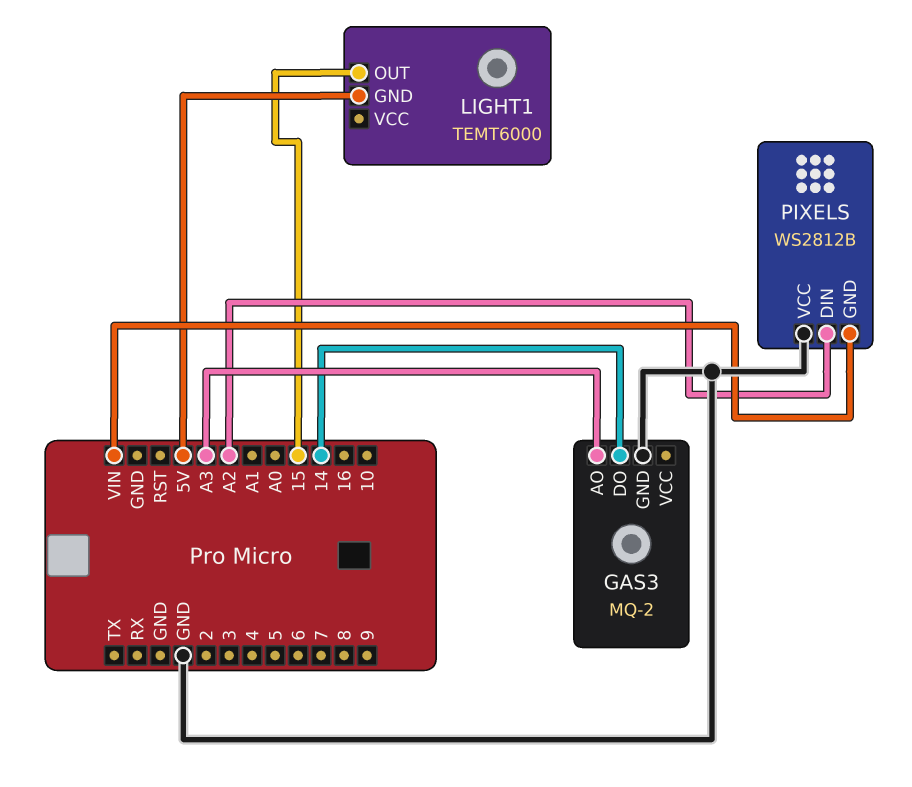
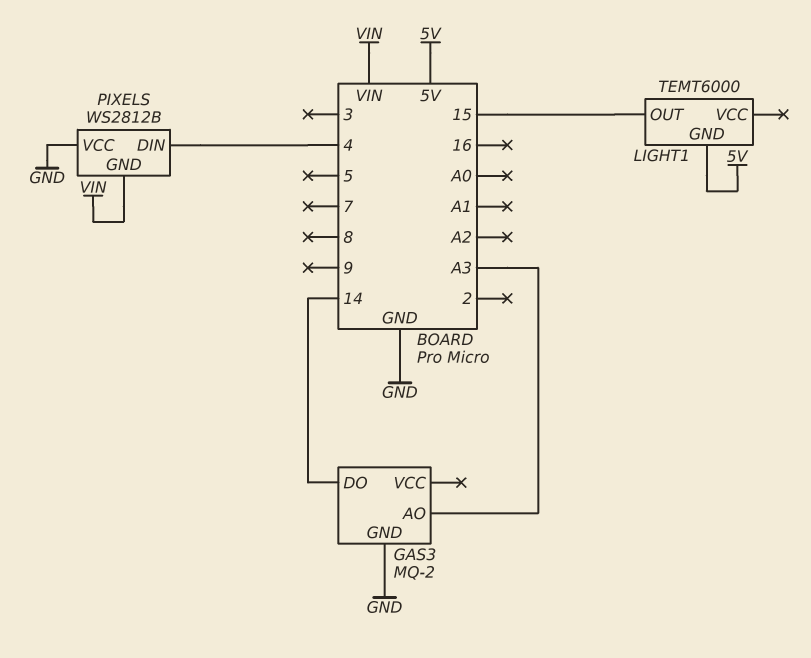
PIXELS pin DIN: A2 -> 4

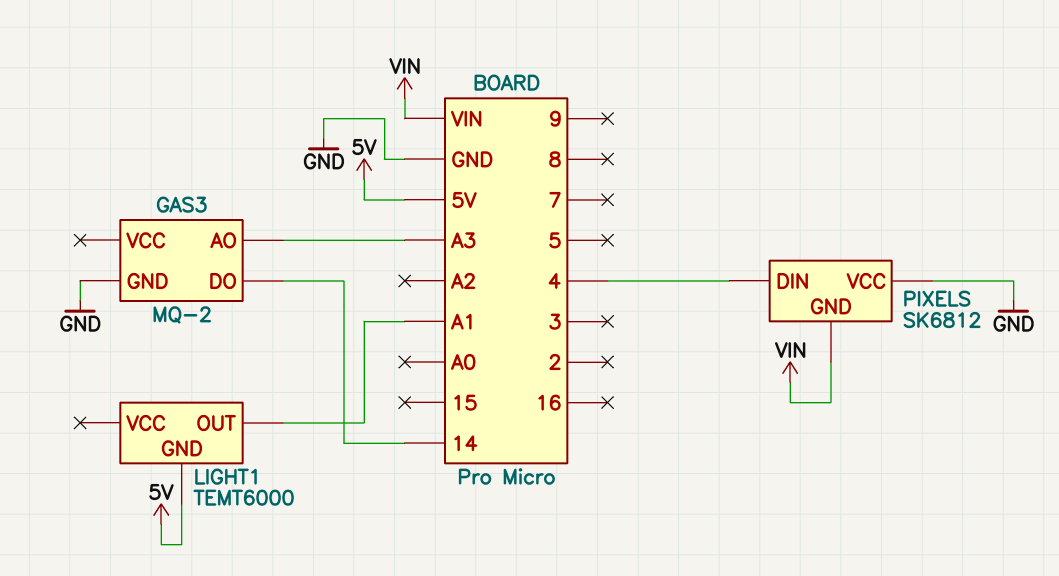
LIGHT1 pin OUT: 15 -> A1
PIXELS: WS2812B -> SK6812

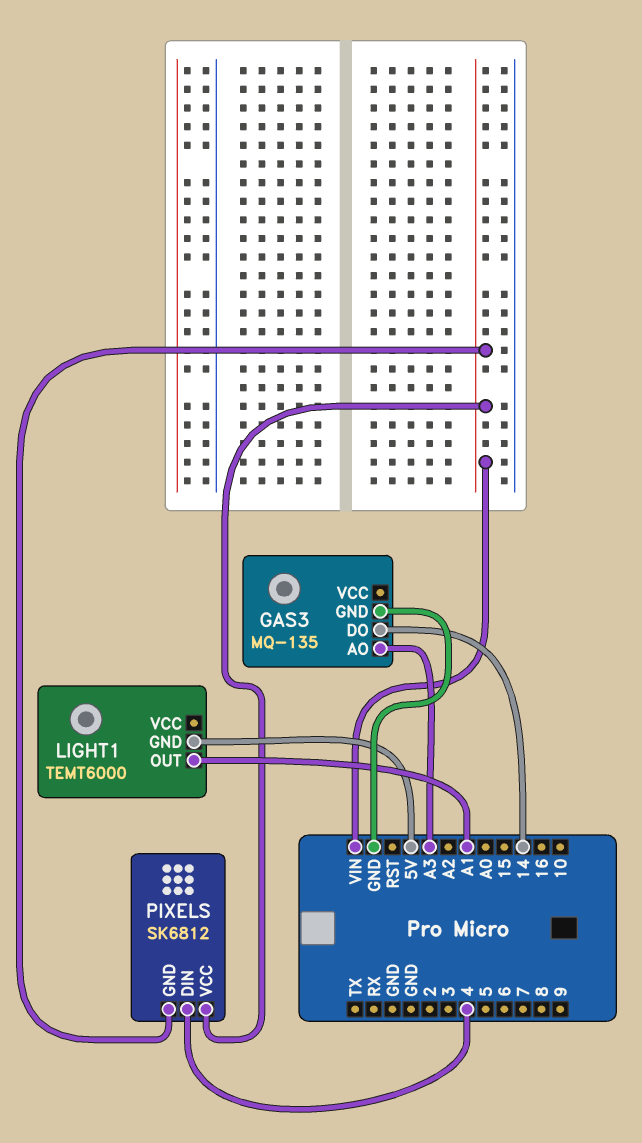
GAS3: MQ-2 -> MQ-135
PIXELS pin VCC: GND -> VIN

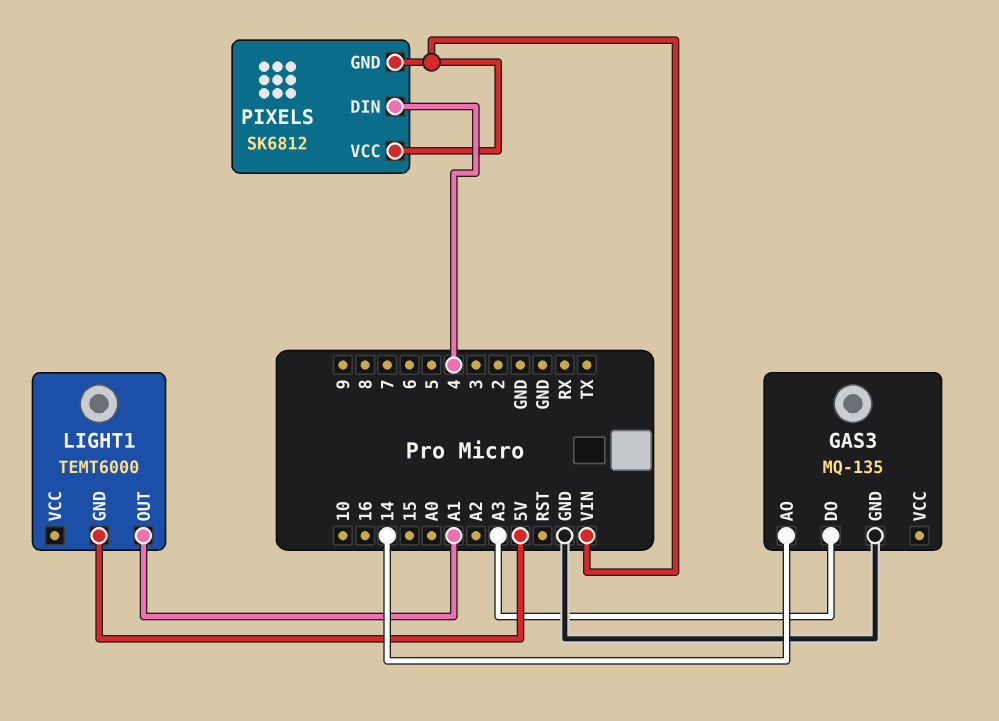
GAS3 pin AO: A3 -> 14
GAS3 pin DO: 14 -> A3

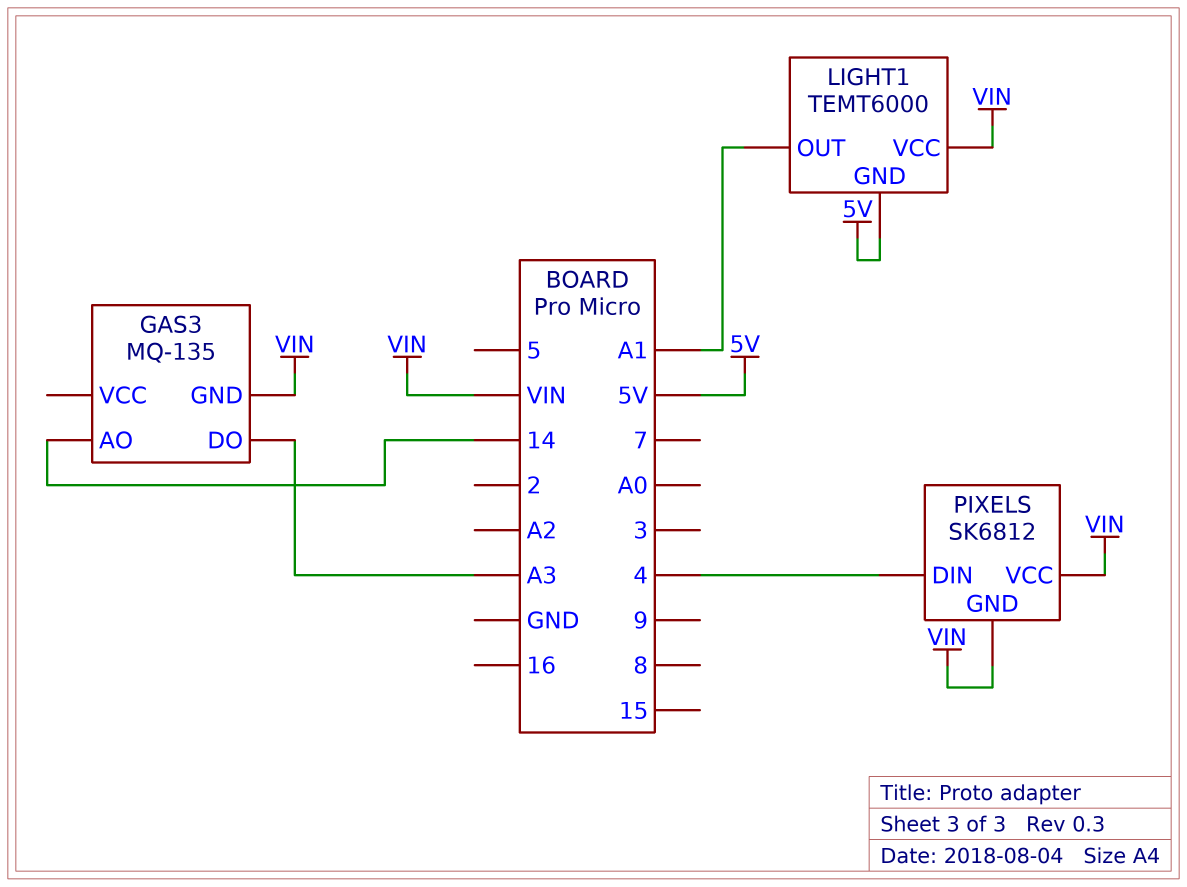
GAS3 pin GND: GND -> VIN
LIGHT1 pin VCC: none -> VIN

